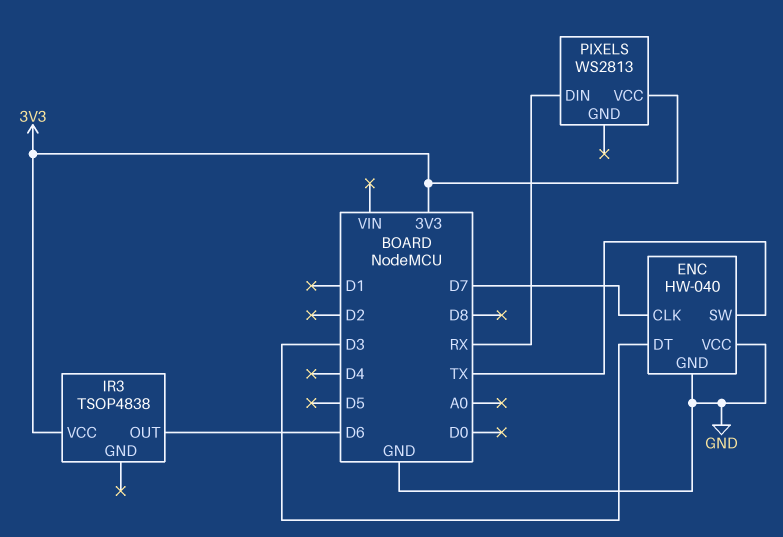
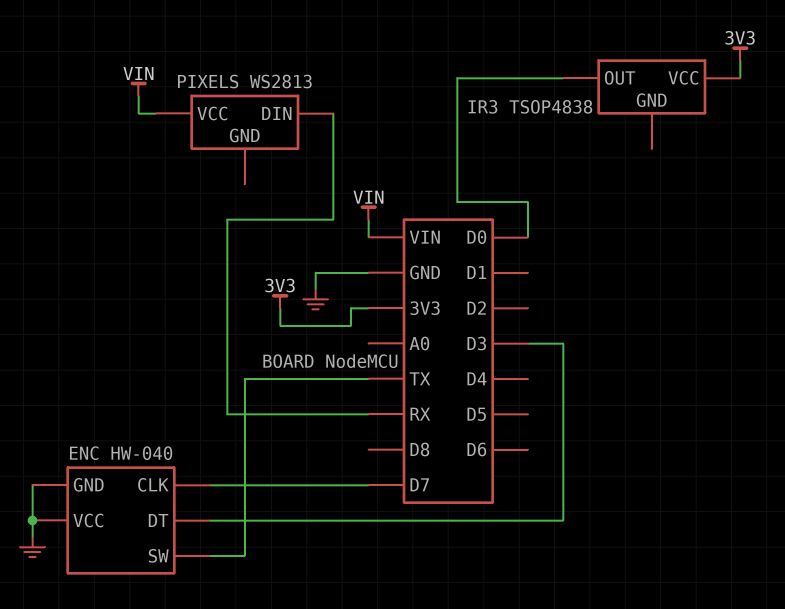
IR3 pin OUT: D6 -> D0
PIXELS pin VCC: 3V3 -> VIN

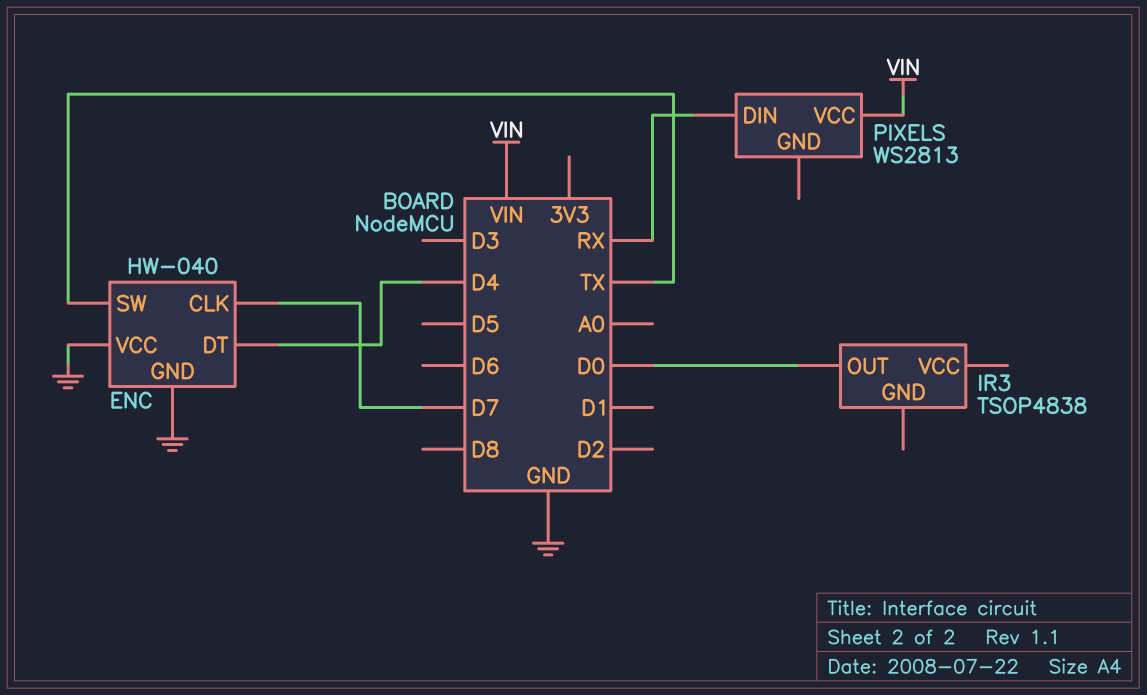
ENC pin DT: D3 -> D4
IR3 pin VCC: 3V3 -> none

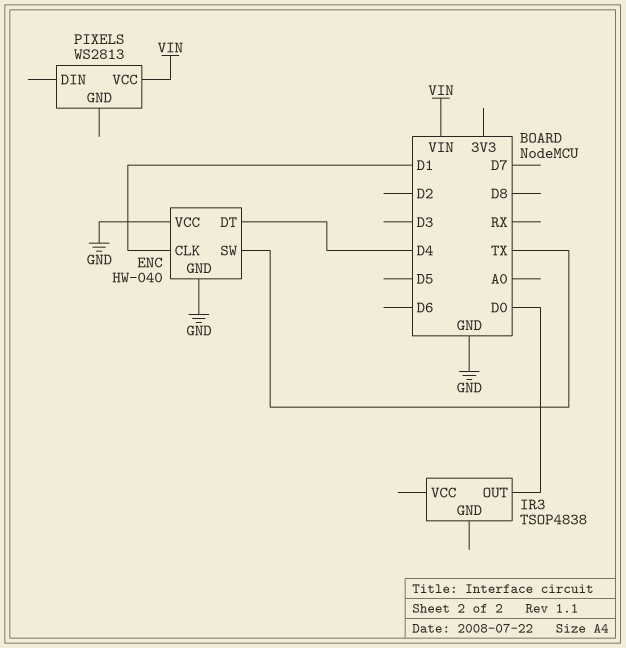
ENC pin CLK: D7 -> D1
PIXELS pin DIN: RX -> none

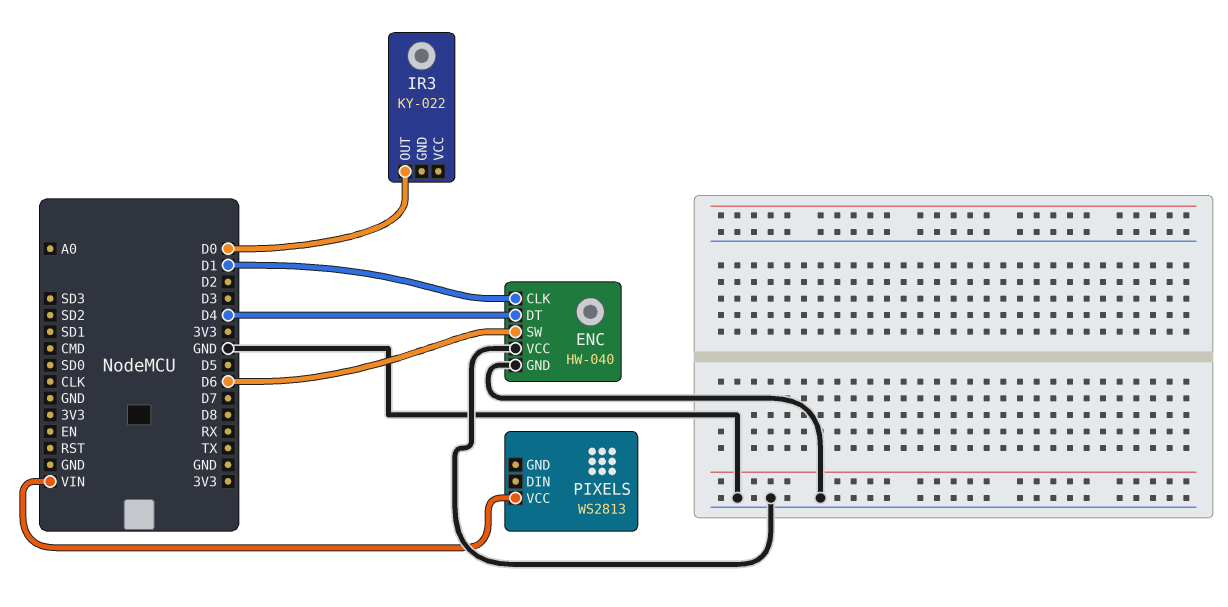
ENC pin SW: TX -> D6
IR3: TSOP4838 -> KY-022

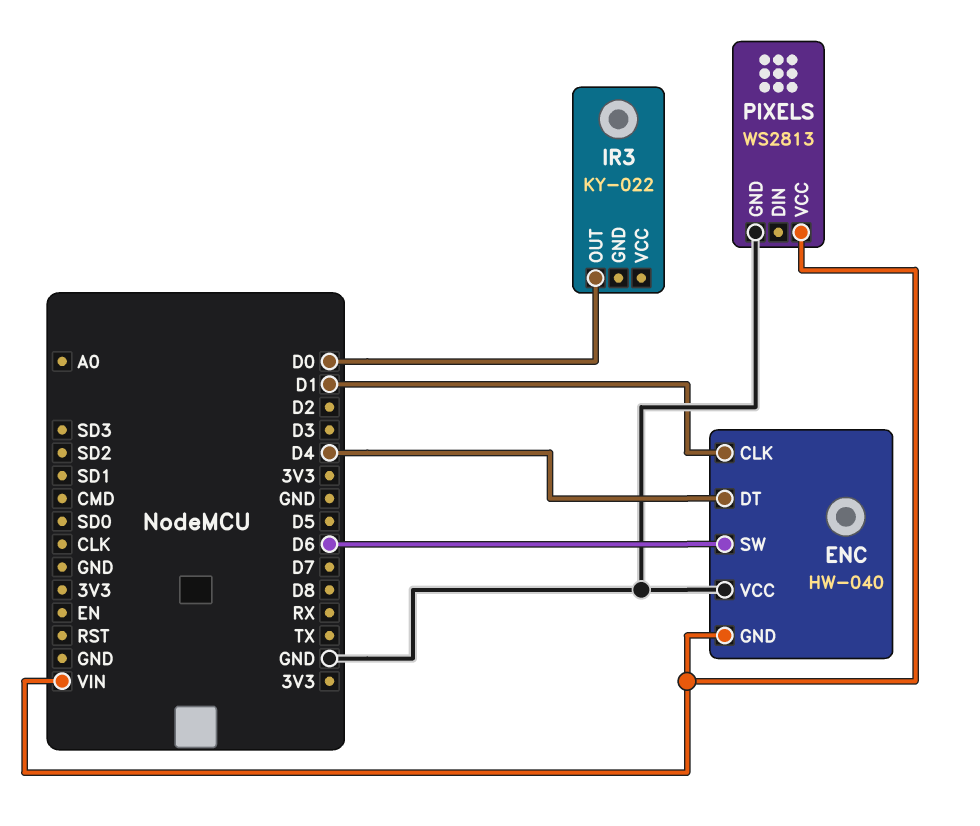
ENC pin GND: GND -> VIN
PIXELS pin GND: none -> GND

